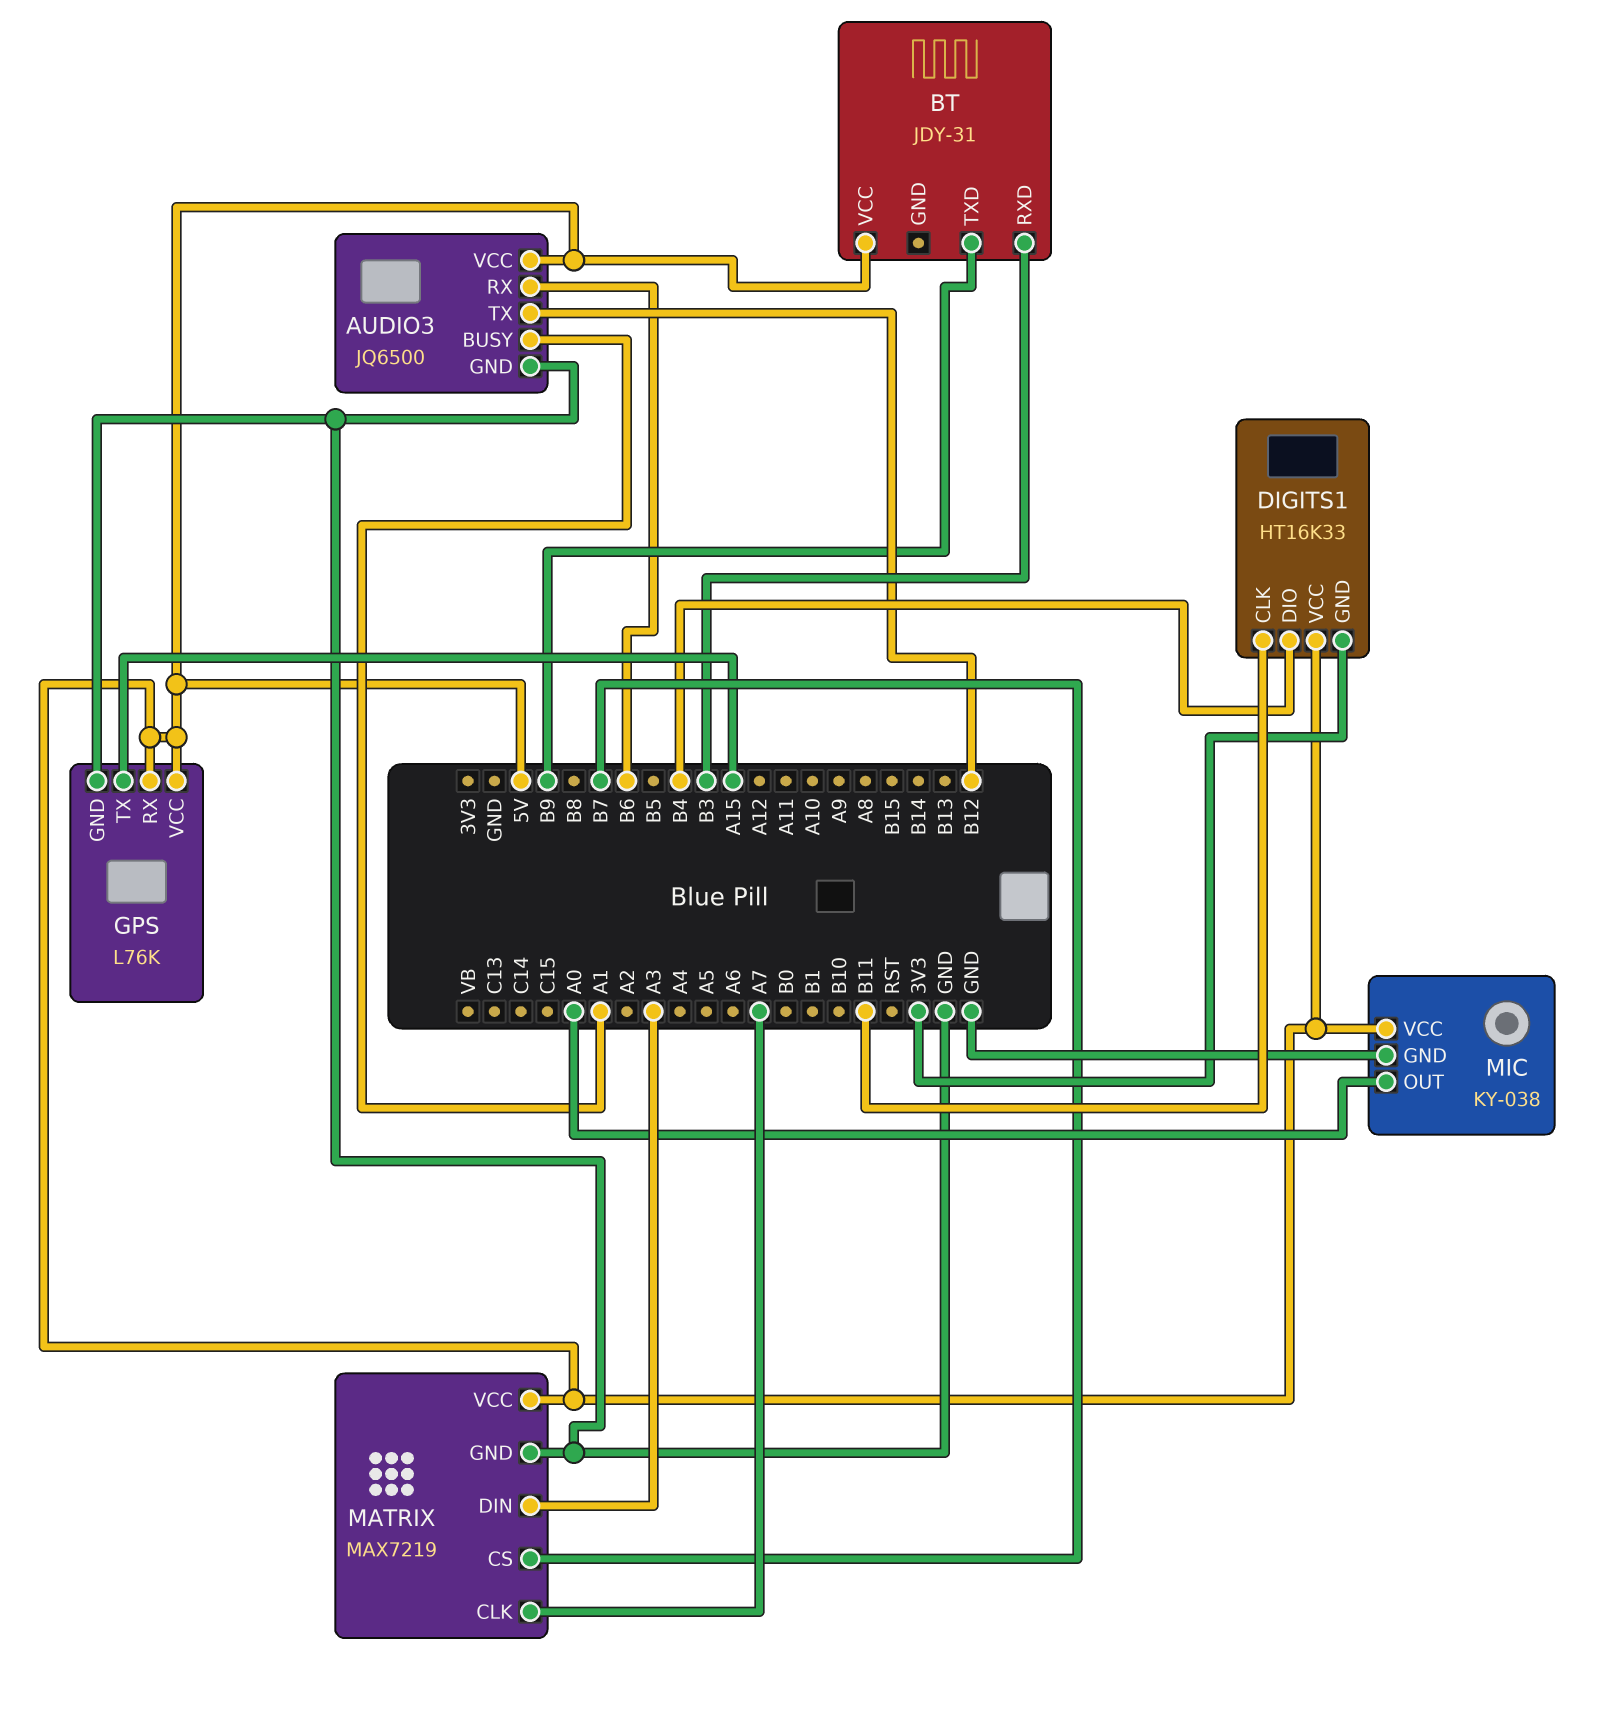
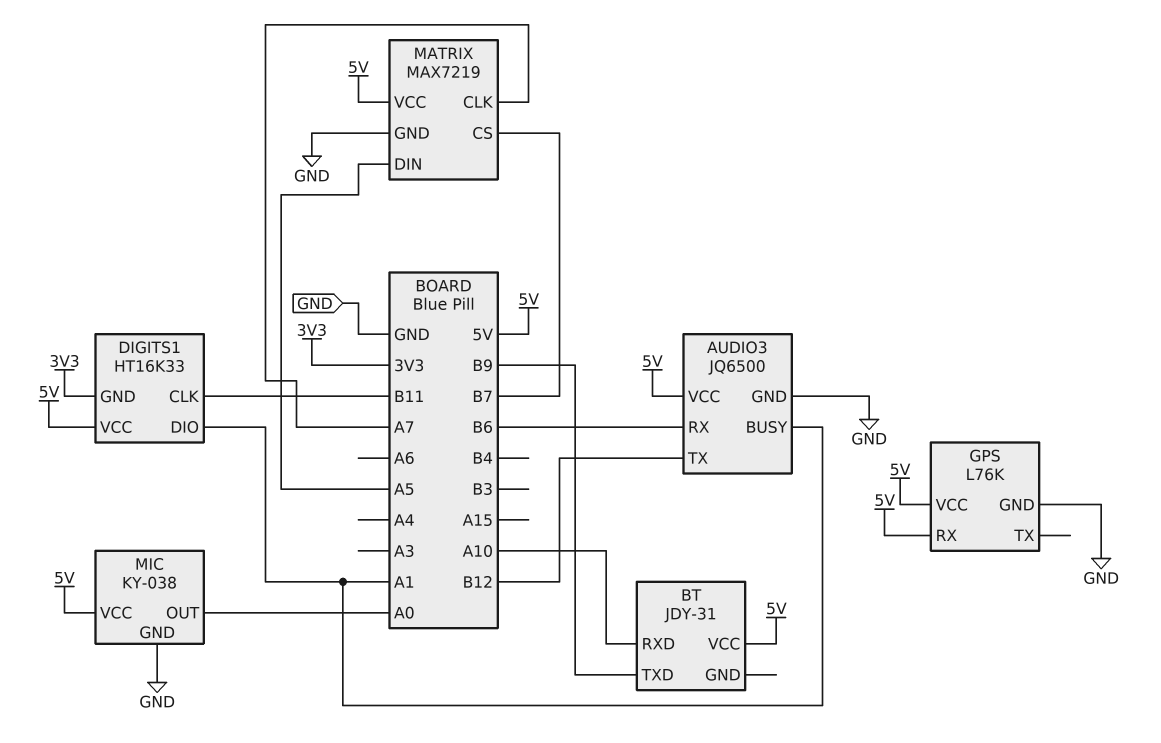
BT pin RXD: B3 -> A10
DIGITS1 pin DIO: B4 -> A1
GPS pin TX: A15 -> none
MATRIX pin DIN: A3 -> A5

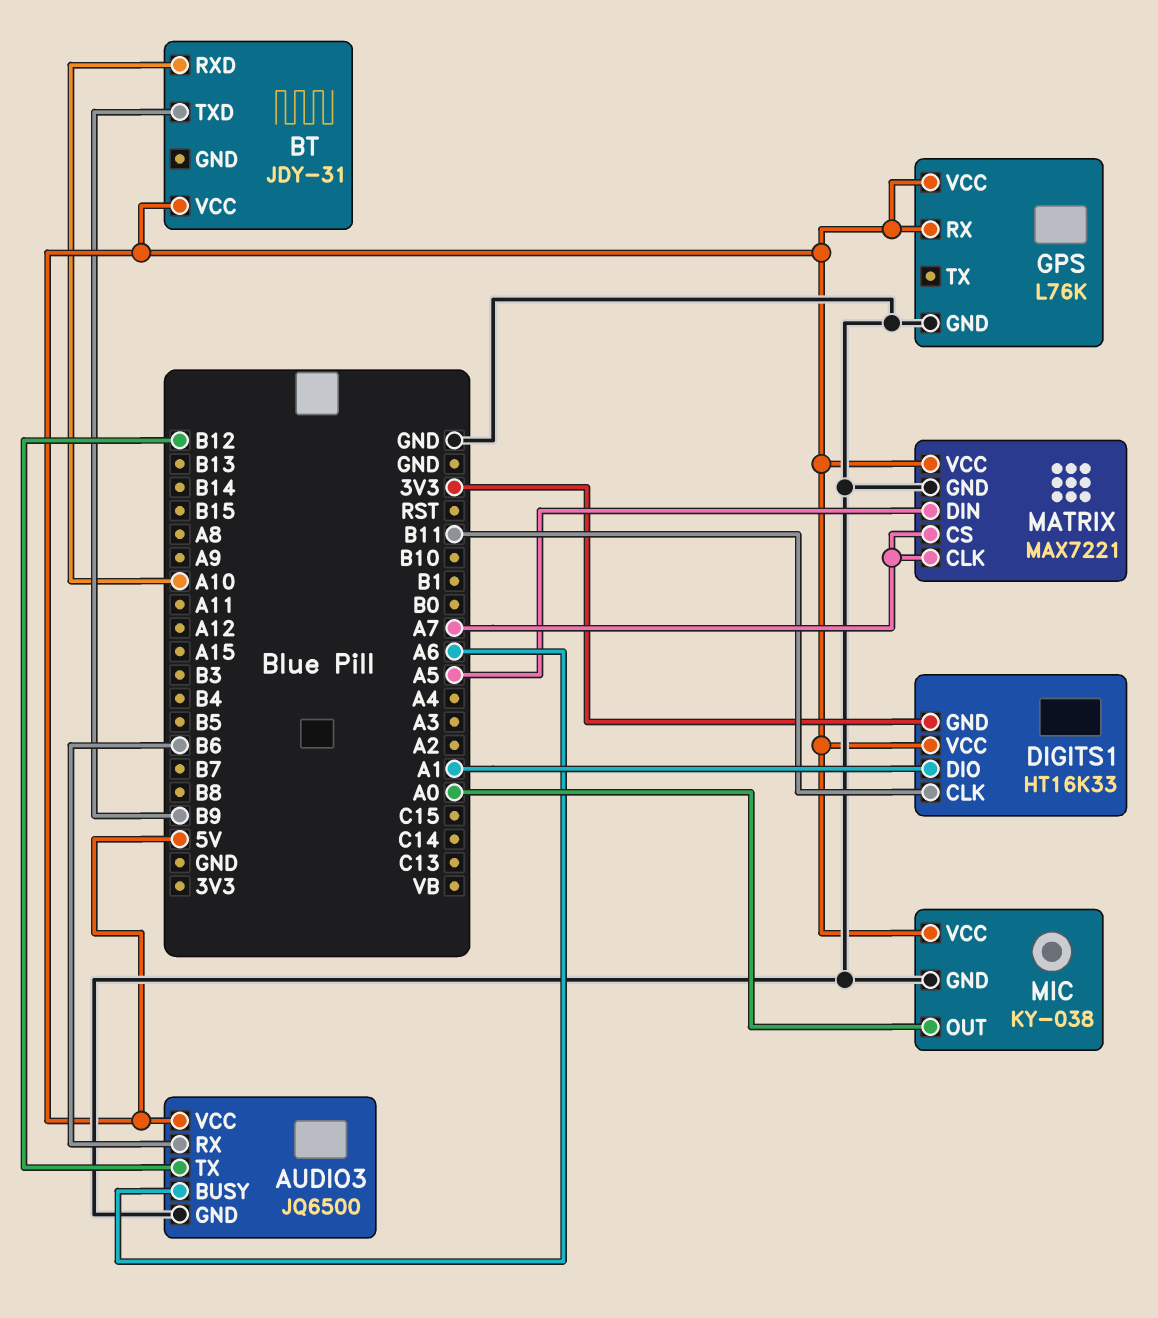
AUDIO3 pin BUSY: A1 -> A6
MATRIX: MAX7219 -> MAX7221
MATRIX pin CS: B7 -> A7

